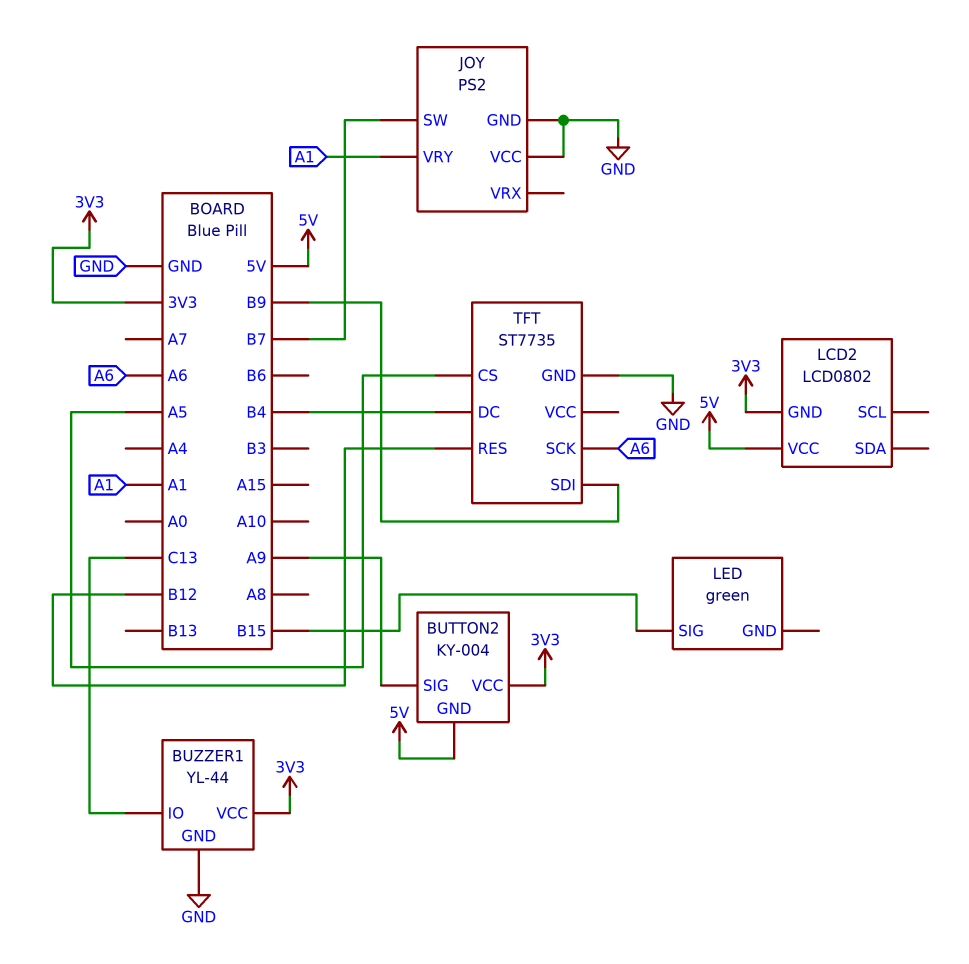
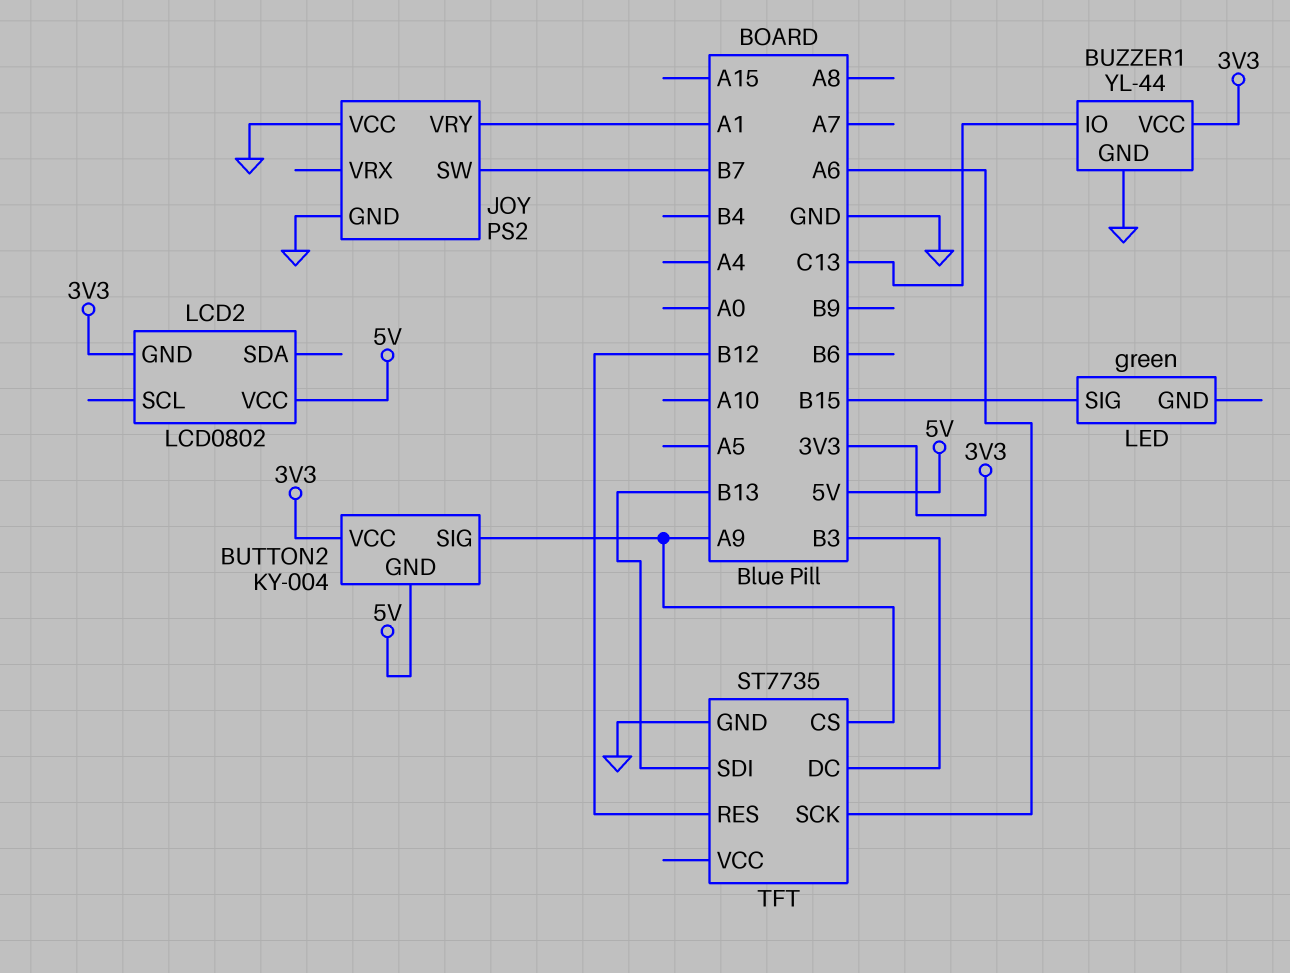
TFT pin CS: A5 -> A9
TFT pin DC: B4 -> B3
TFT pin SDI: B9 -> B13

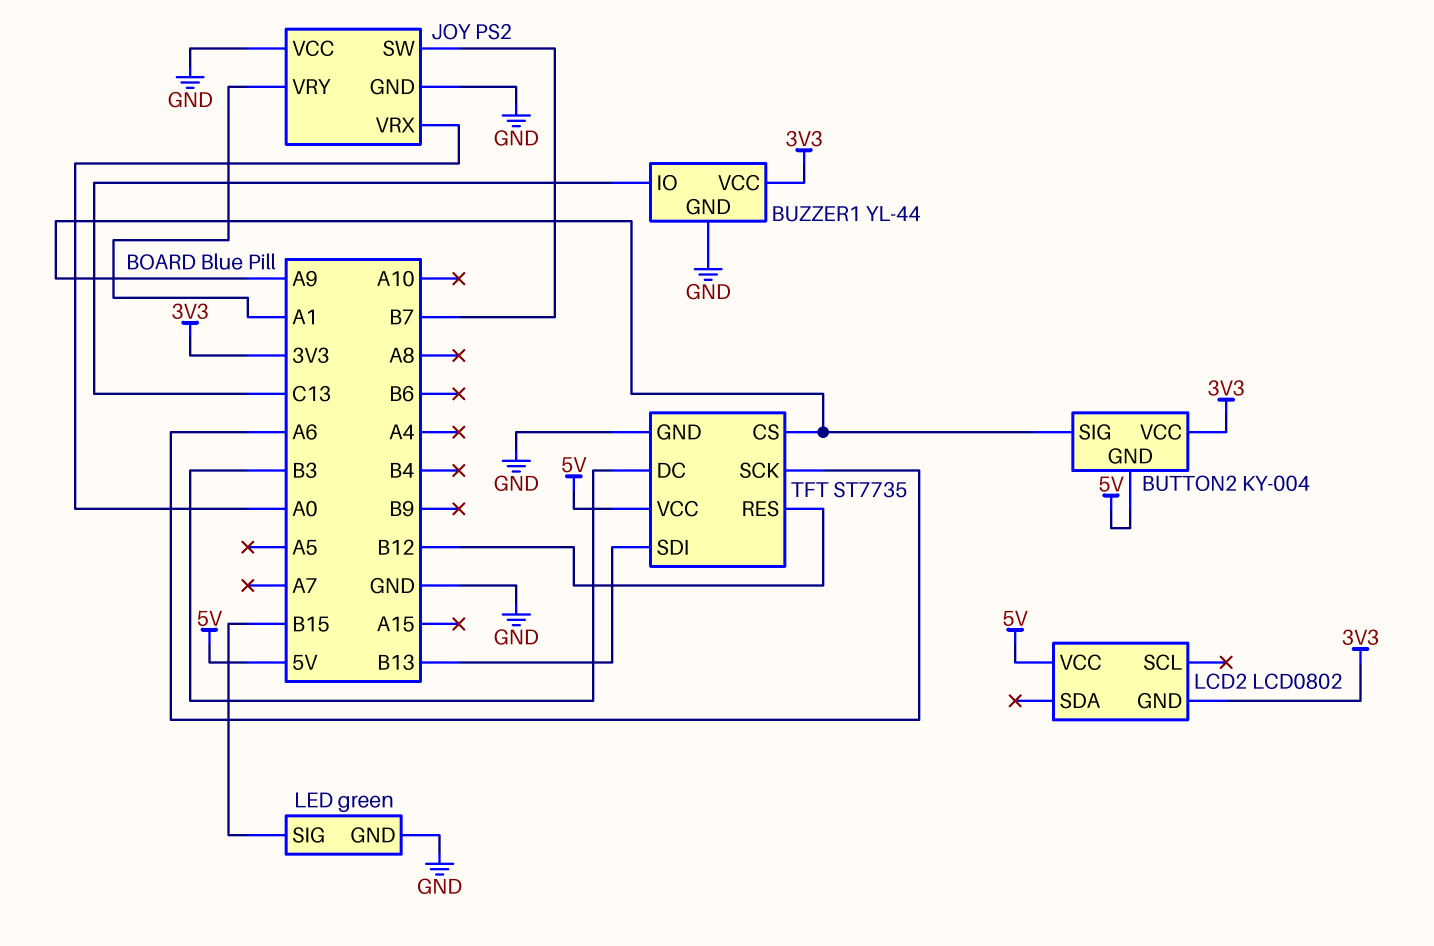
JOY pin VRX: none -> A0
LED pin GND: none -> GND
TFT pin VCC: none -> 5V

